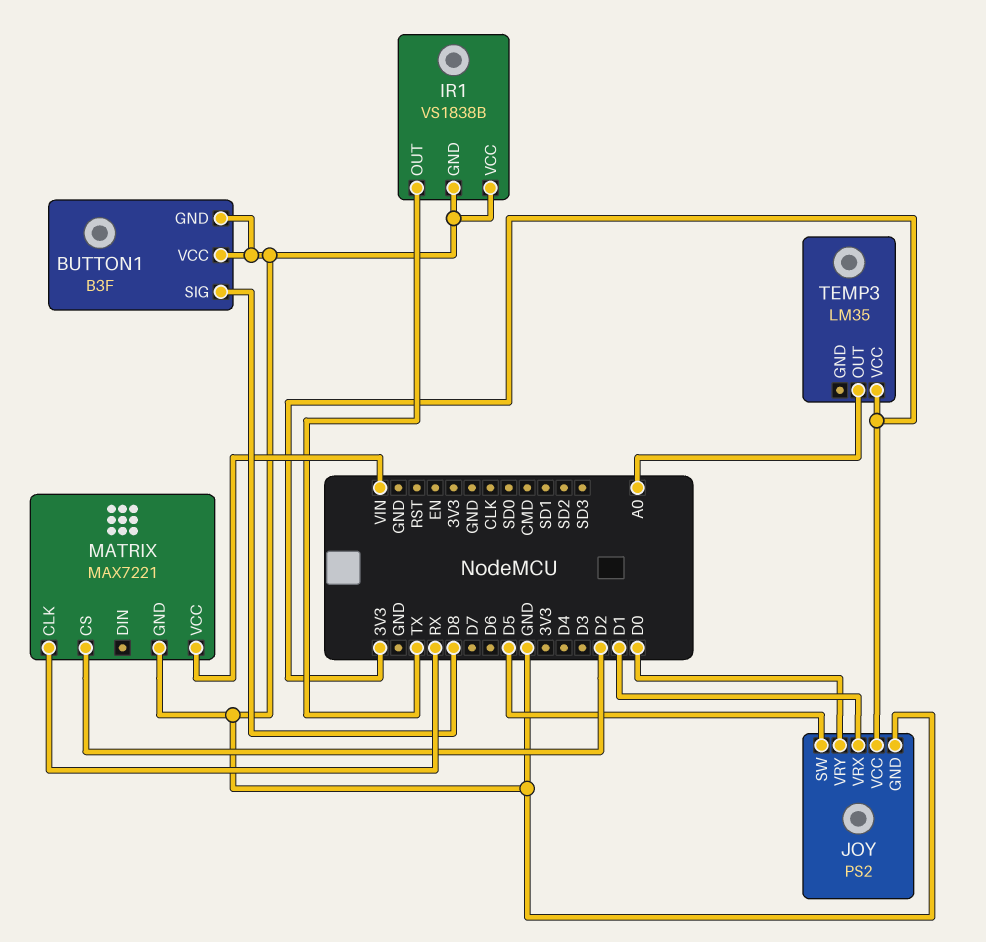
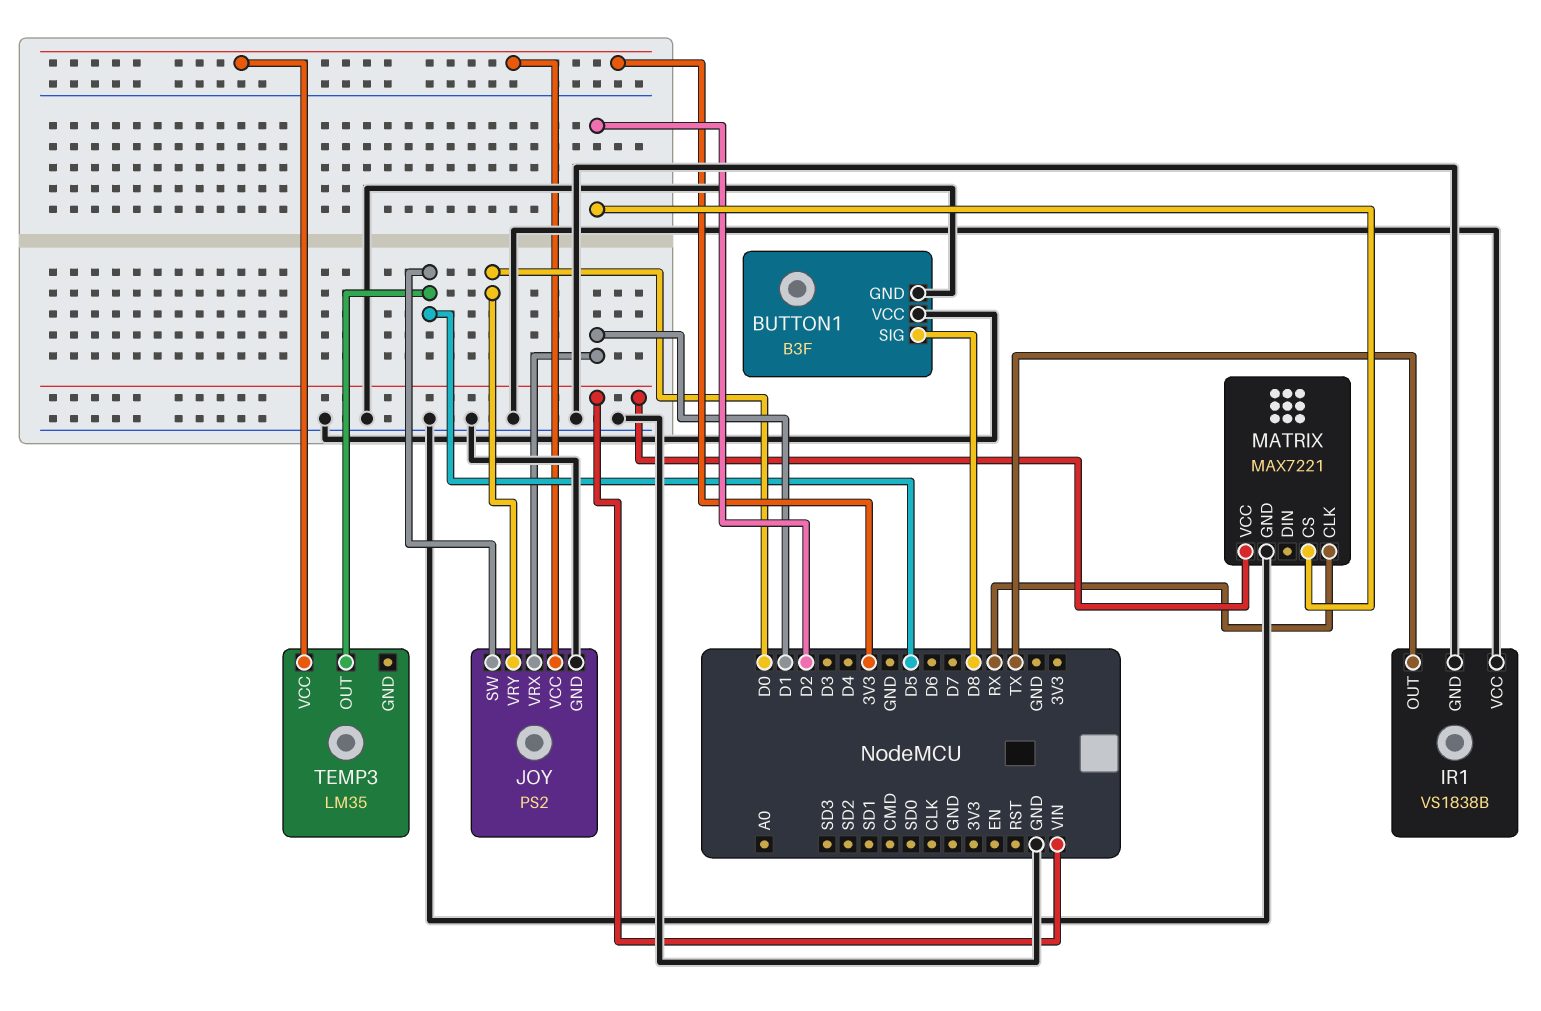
TEMP3 pin OUT: A0 -> D5

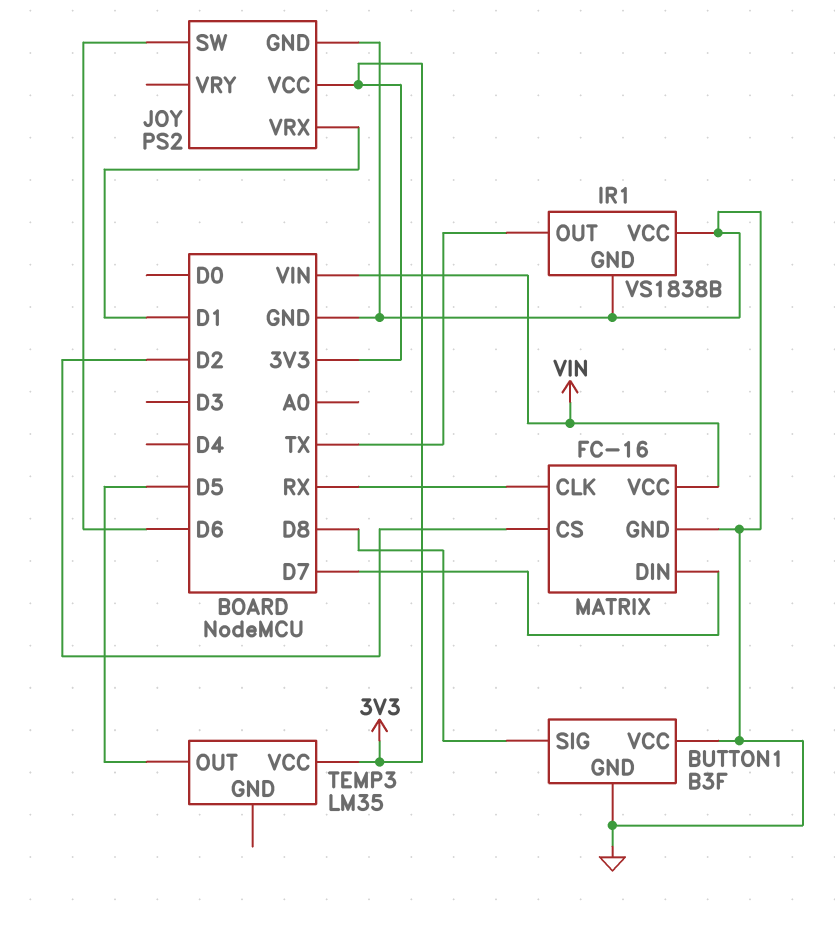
JOY pin SW: D5 -> D6
JOY pin VRY: D0 -> none
MATRIX: MAX7221 -> FC-16
MATRIX pin DIN: none -> D7

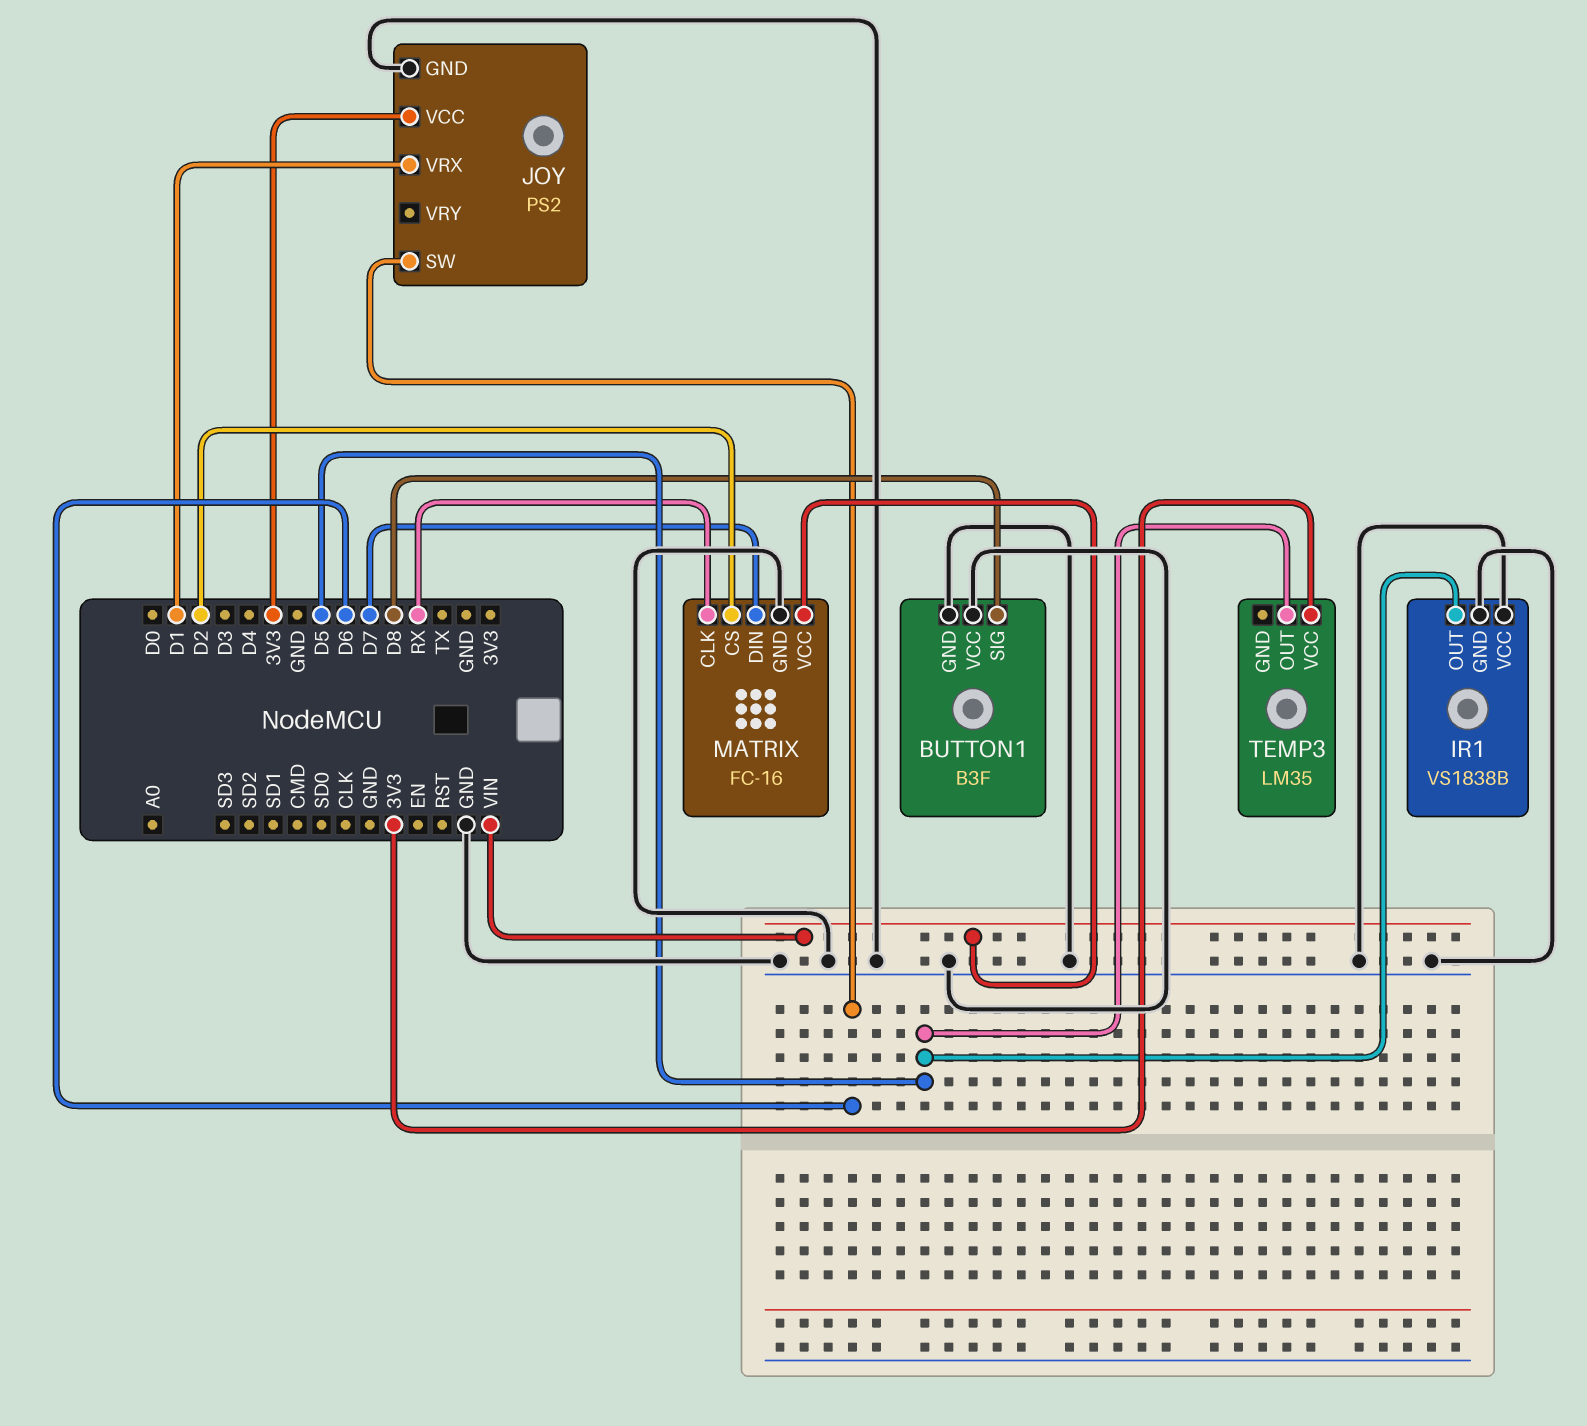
IR1 pin OUT: TX -> D5

